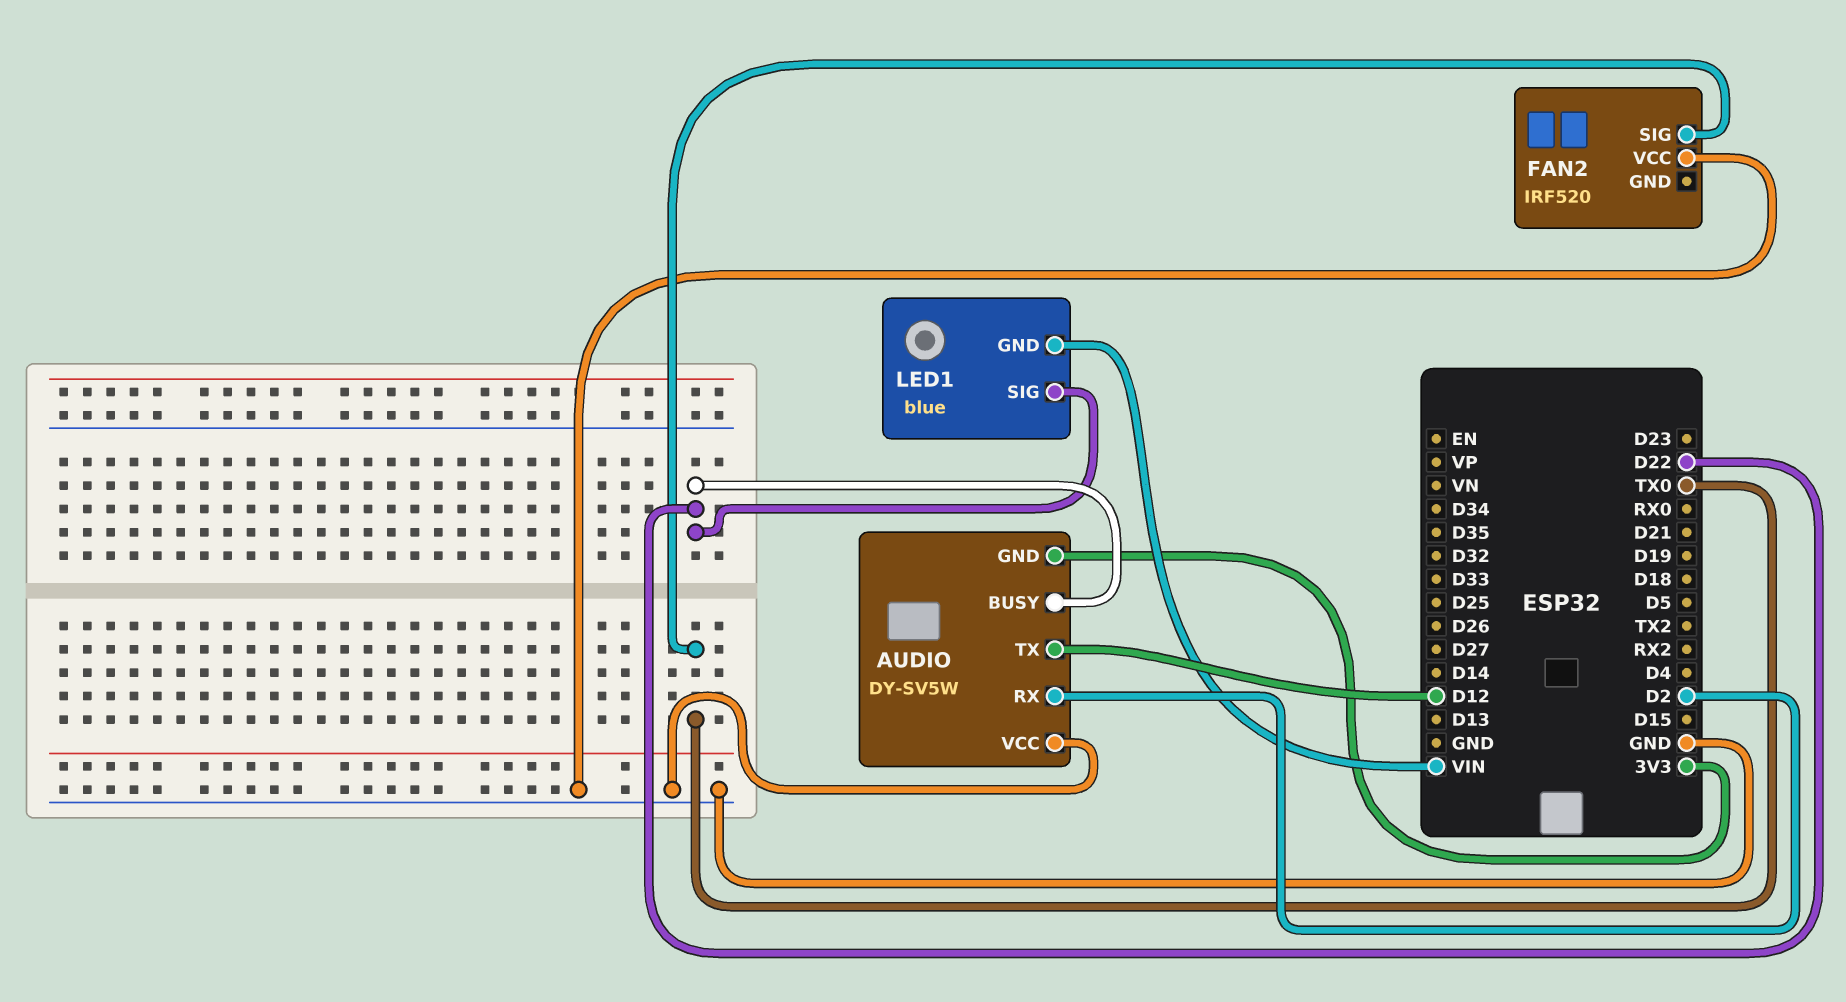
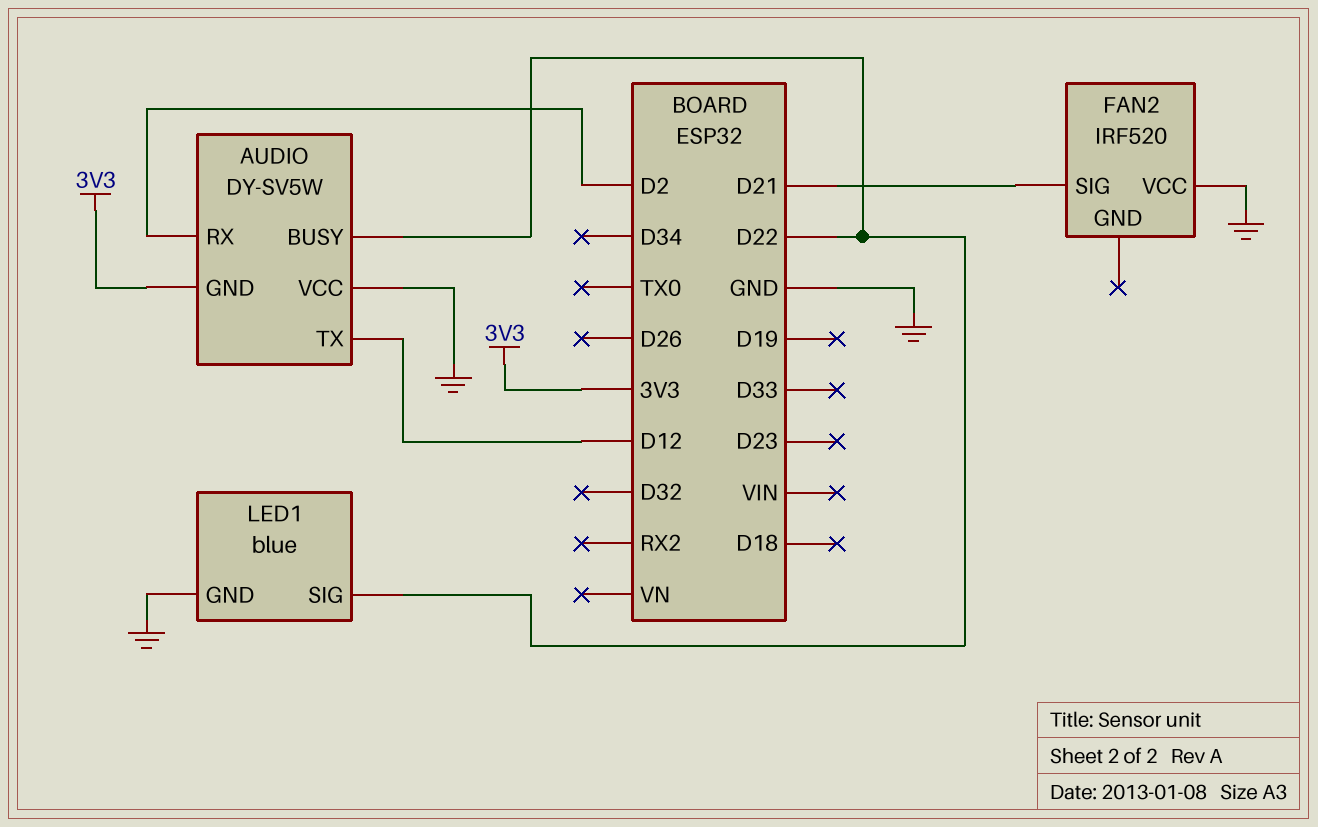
FAN2 pin SIG: TX0 -> D21
LED1 pin GND: VIN -> GND

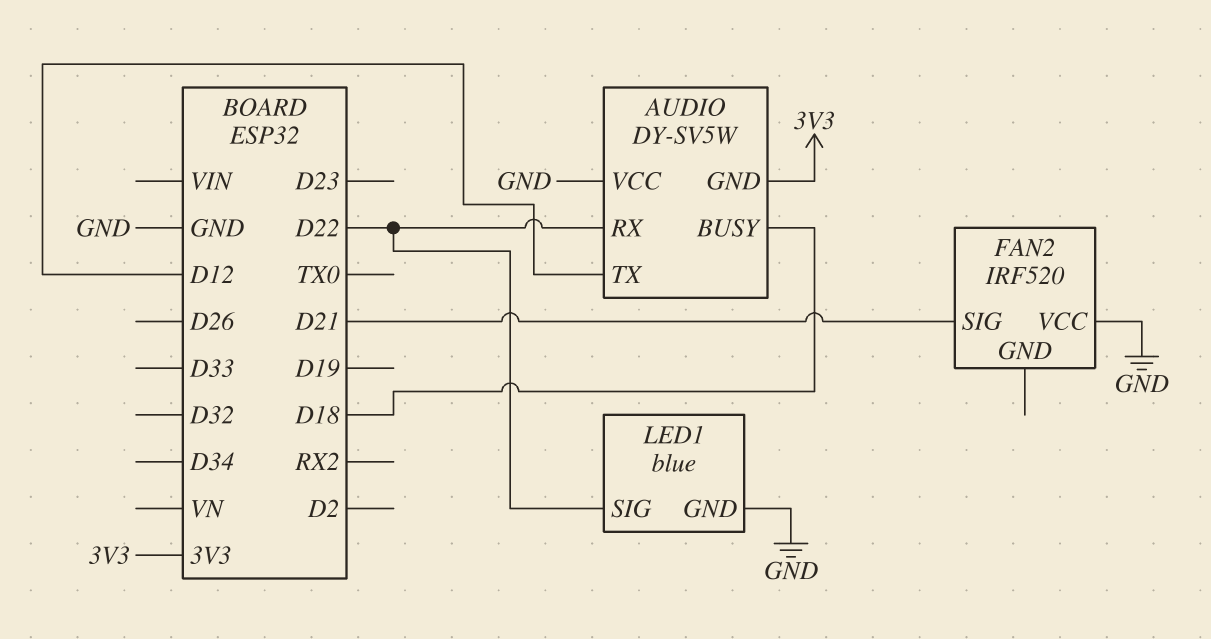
AUDIO pin BUSY: D22 -> D18
AUDIO pin RX: D2 -> D22

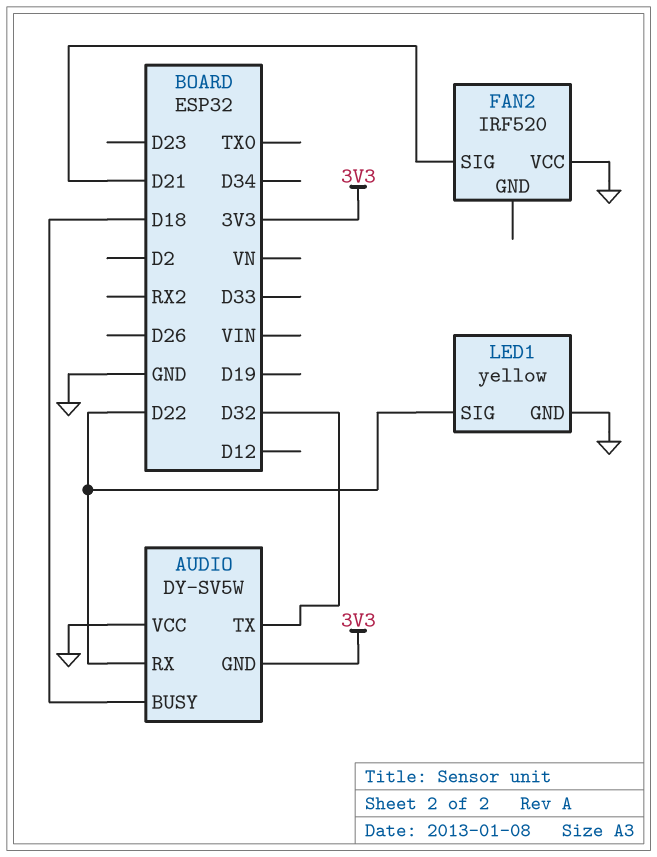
AUDIO pin TX: D12 -> D32
LED1: blue -> yellow

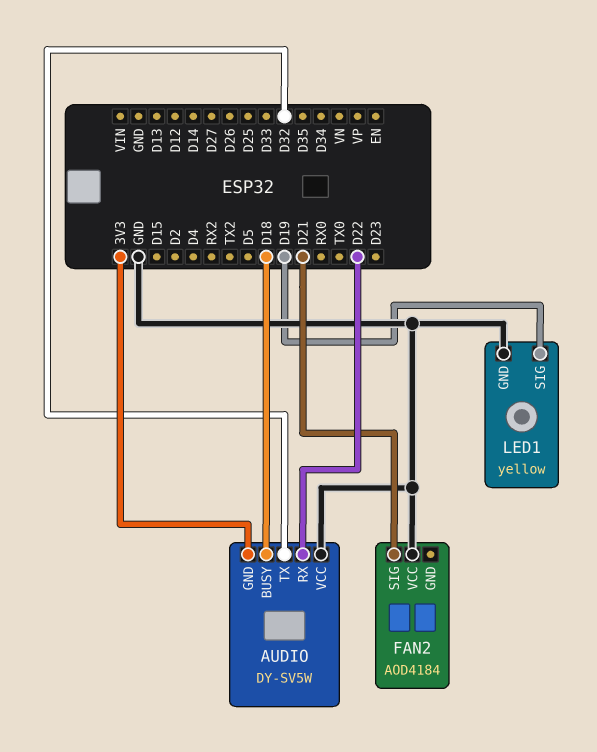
FAN2: IRF520 -> AOD4184
LED1 pin SIG: D22 -> D19

